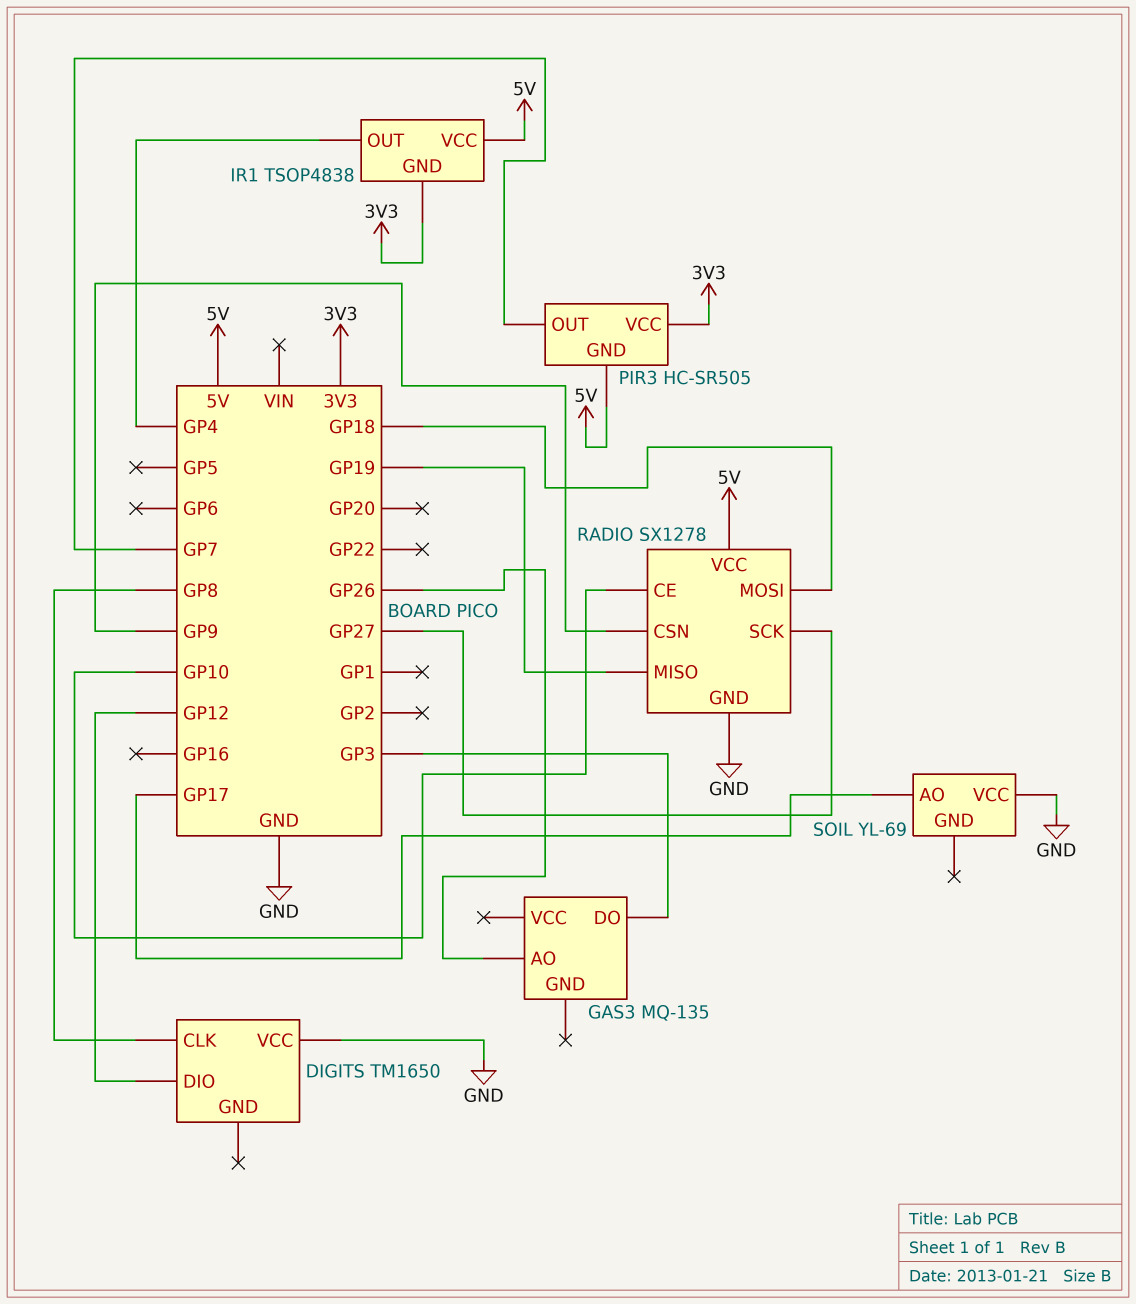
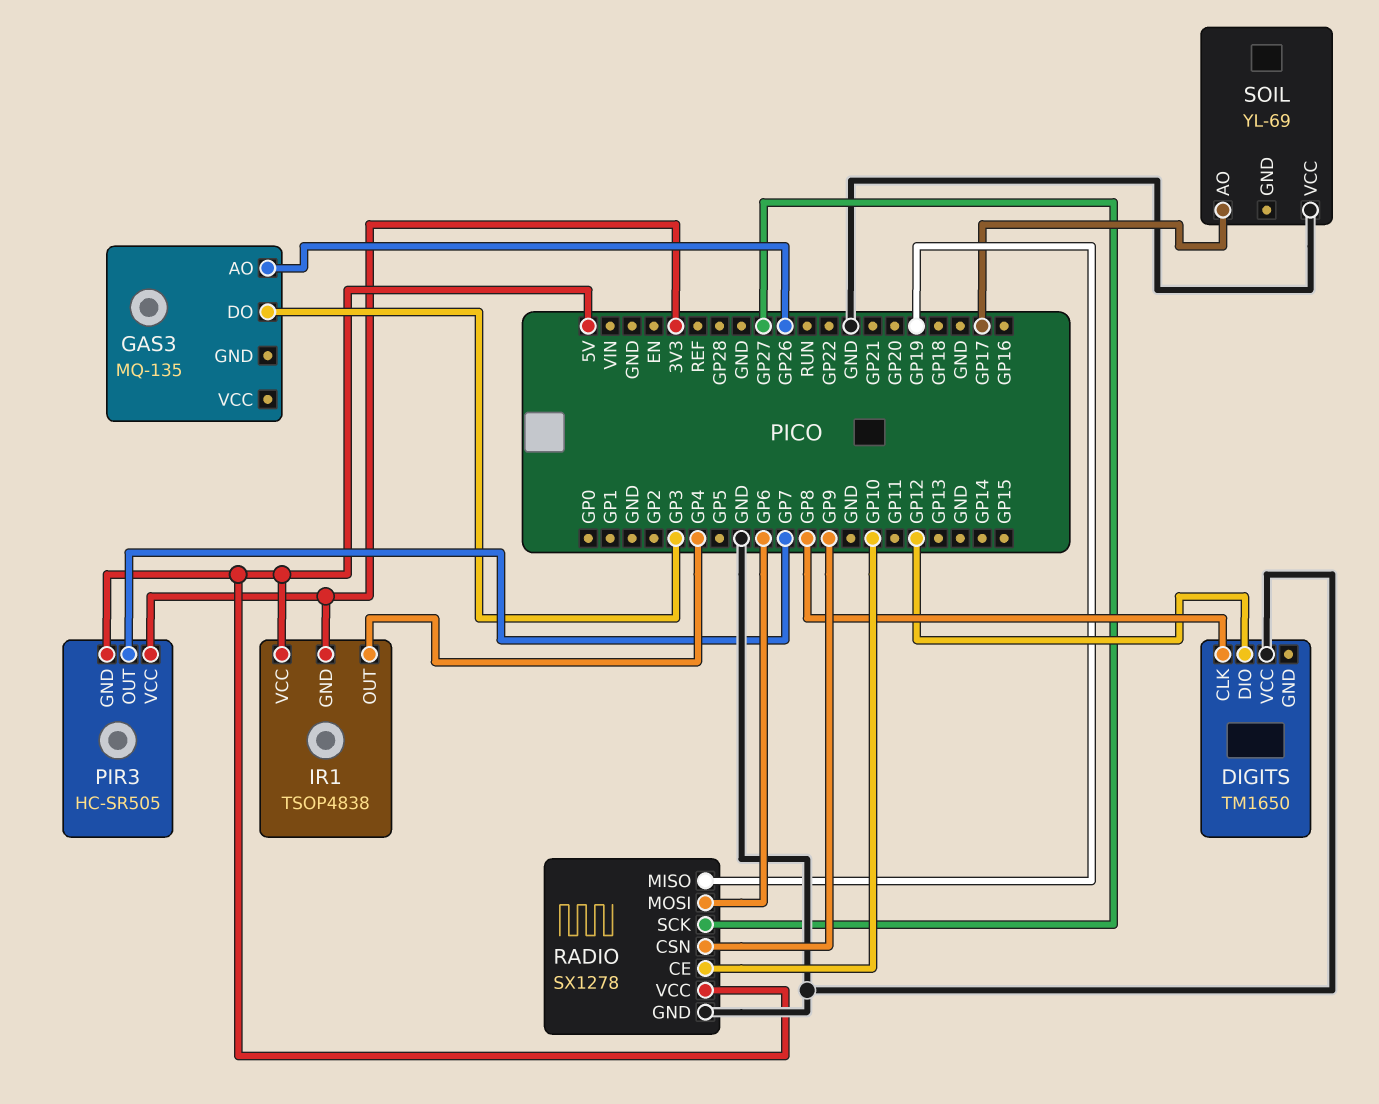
RADIO pin MOSI: GP18 -> GP6

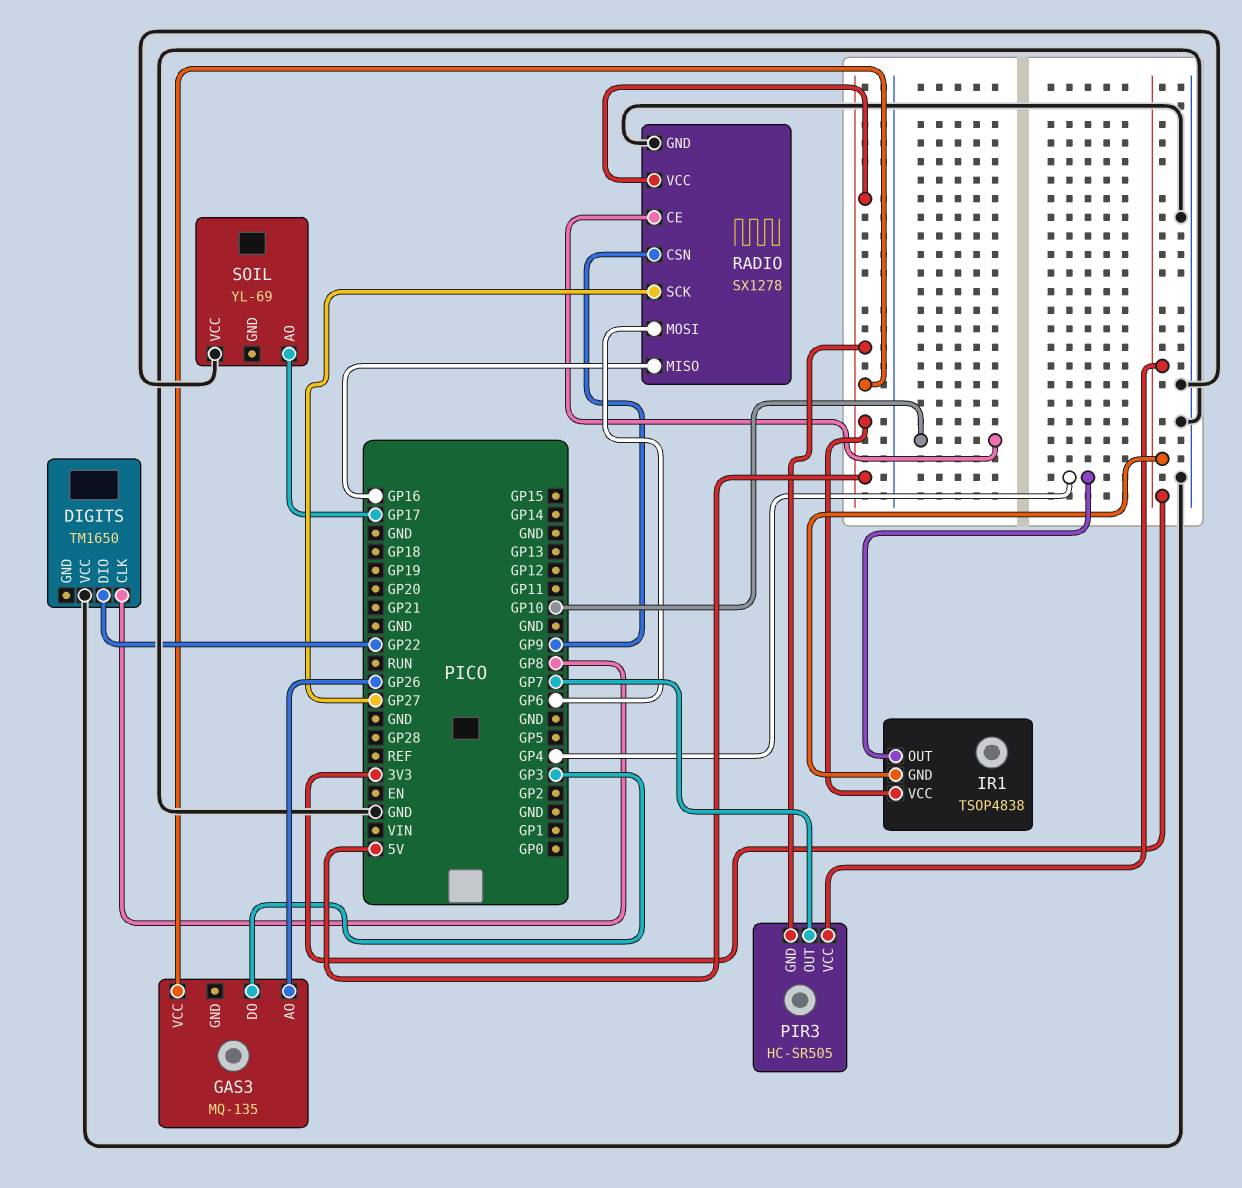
DIGITS pin DIO: GP12 -> GP22
GAS3 pin VCC: none -> 5V
RADIO pin MISO: GP19 -> GP16

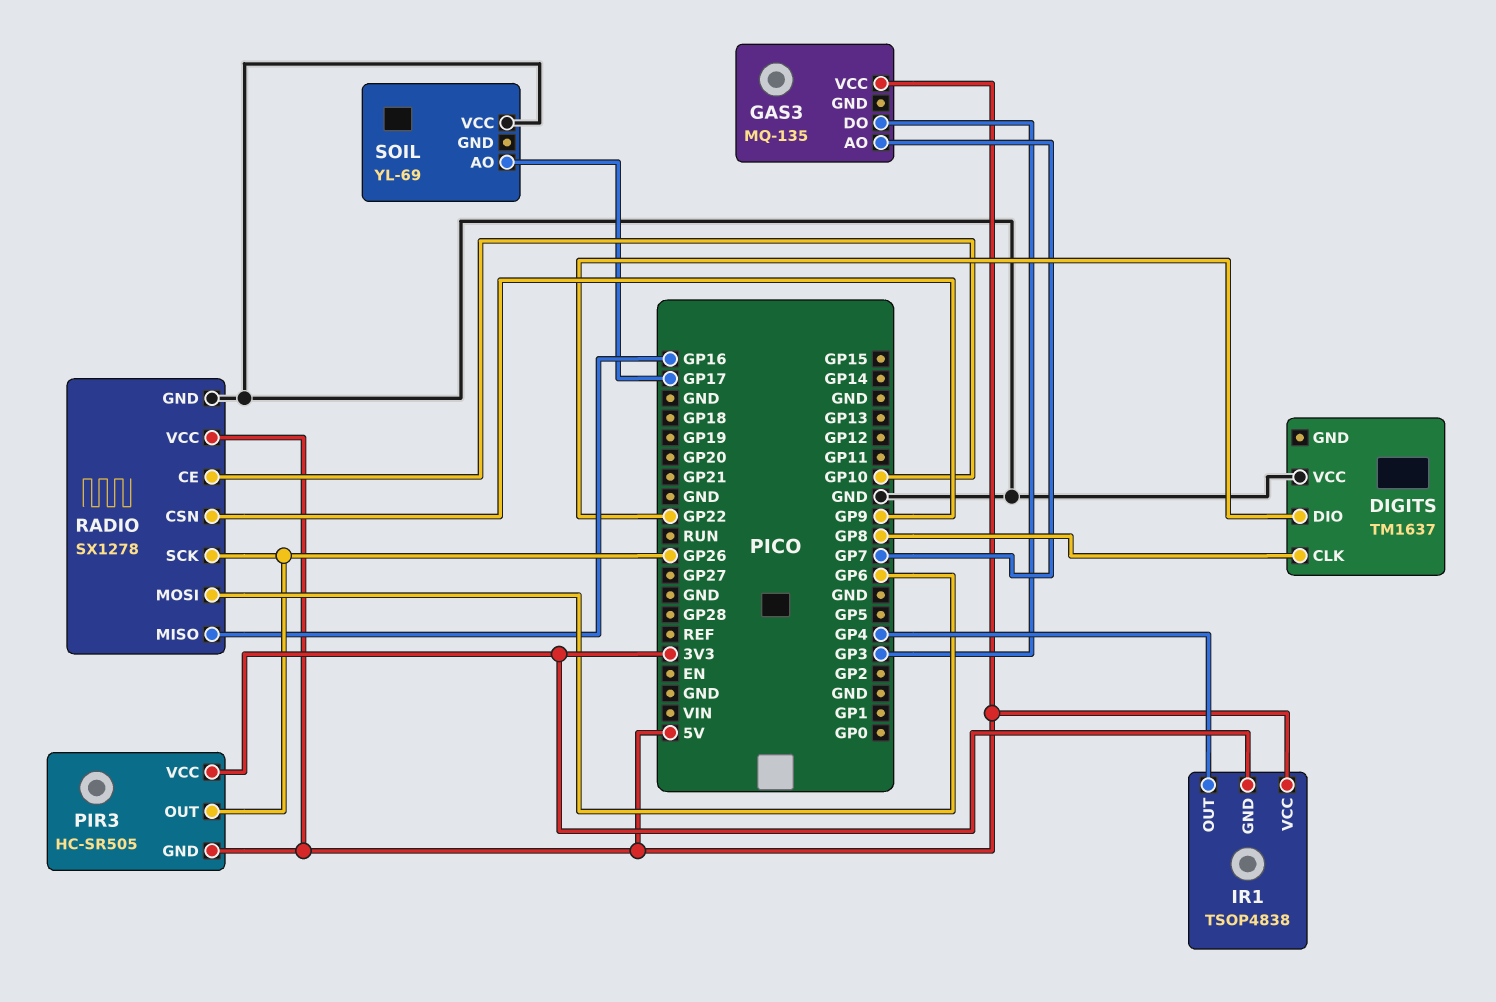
DIGITS: TM1650 -> TM1637
GAS3 pin AO: GP26 -> GP7
PIR3 pin OUT: GP7 -> GP26
RADIO pin SCK: GP27 -> GP26

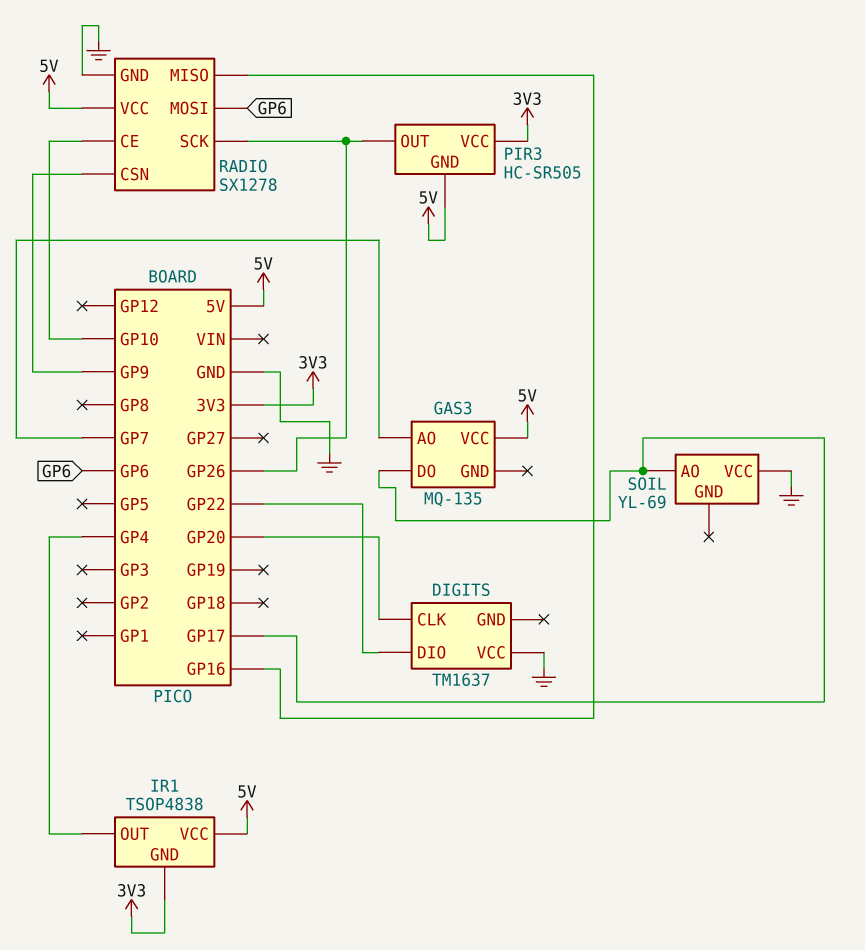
DIGITS pin CLK: GP8 -> GP20
GAS3 pin DO: GP3 -> GP17

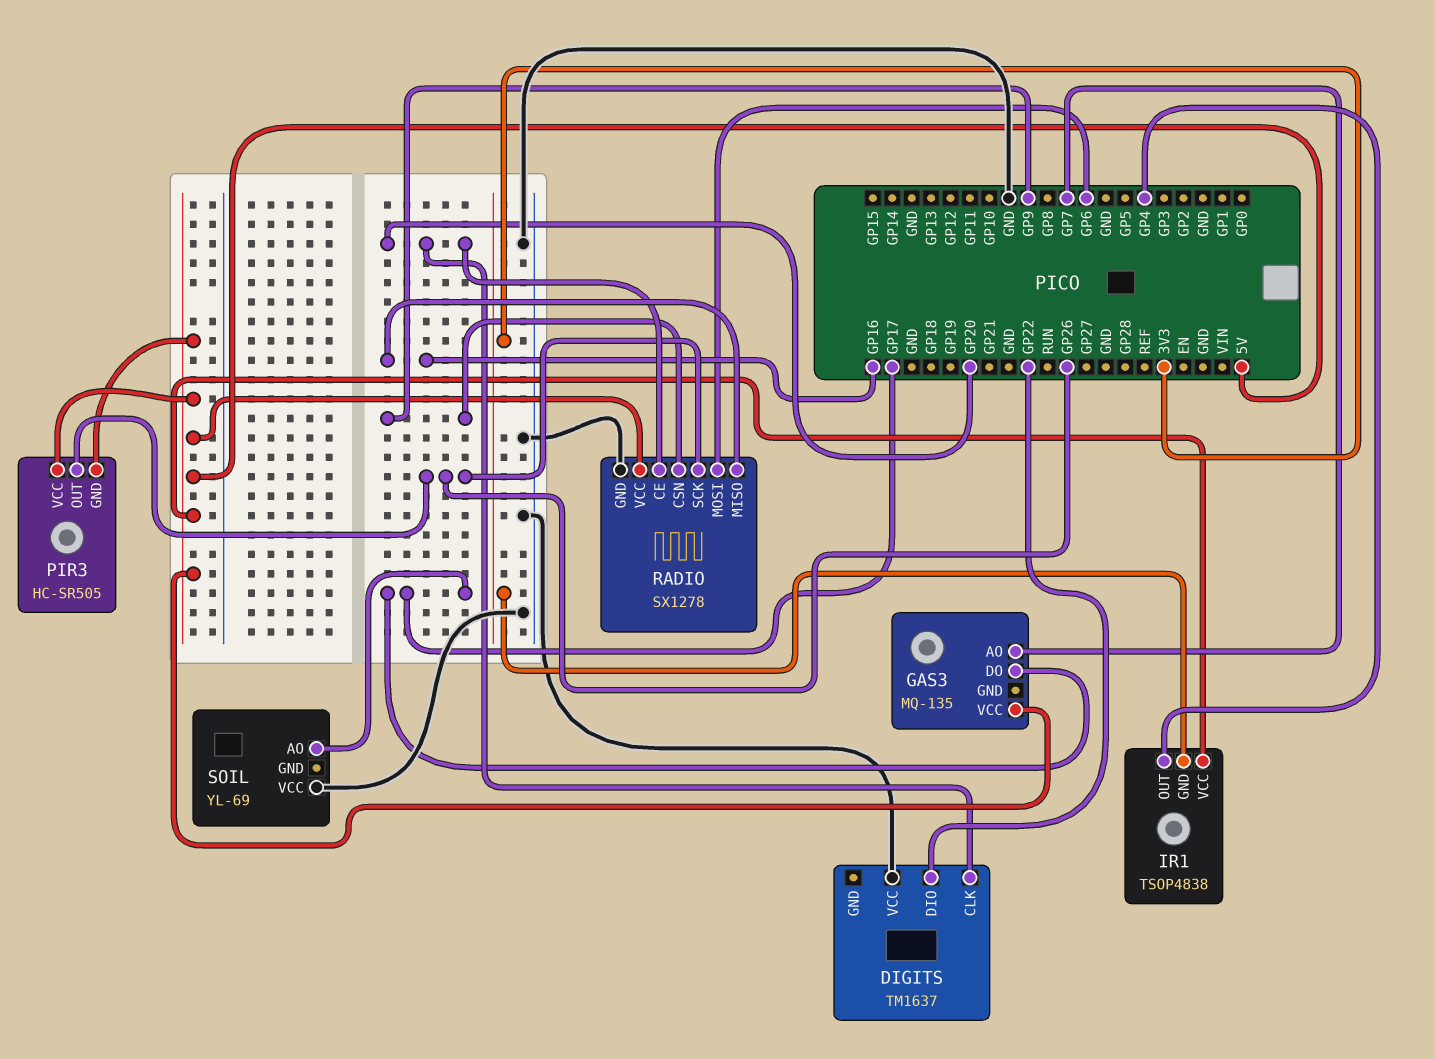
PIR3 pin VCC: 3V3 -> 5V
RADIO pin CE: GP10 -> GP20

